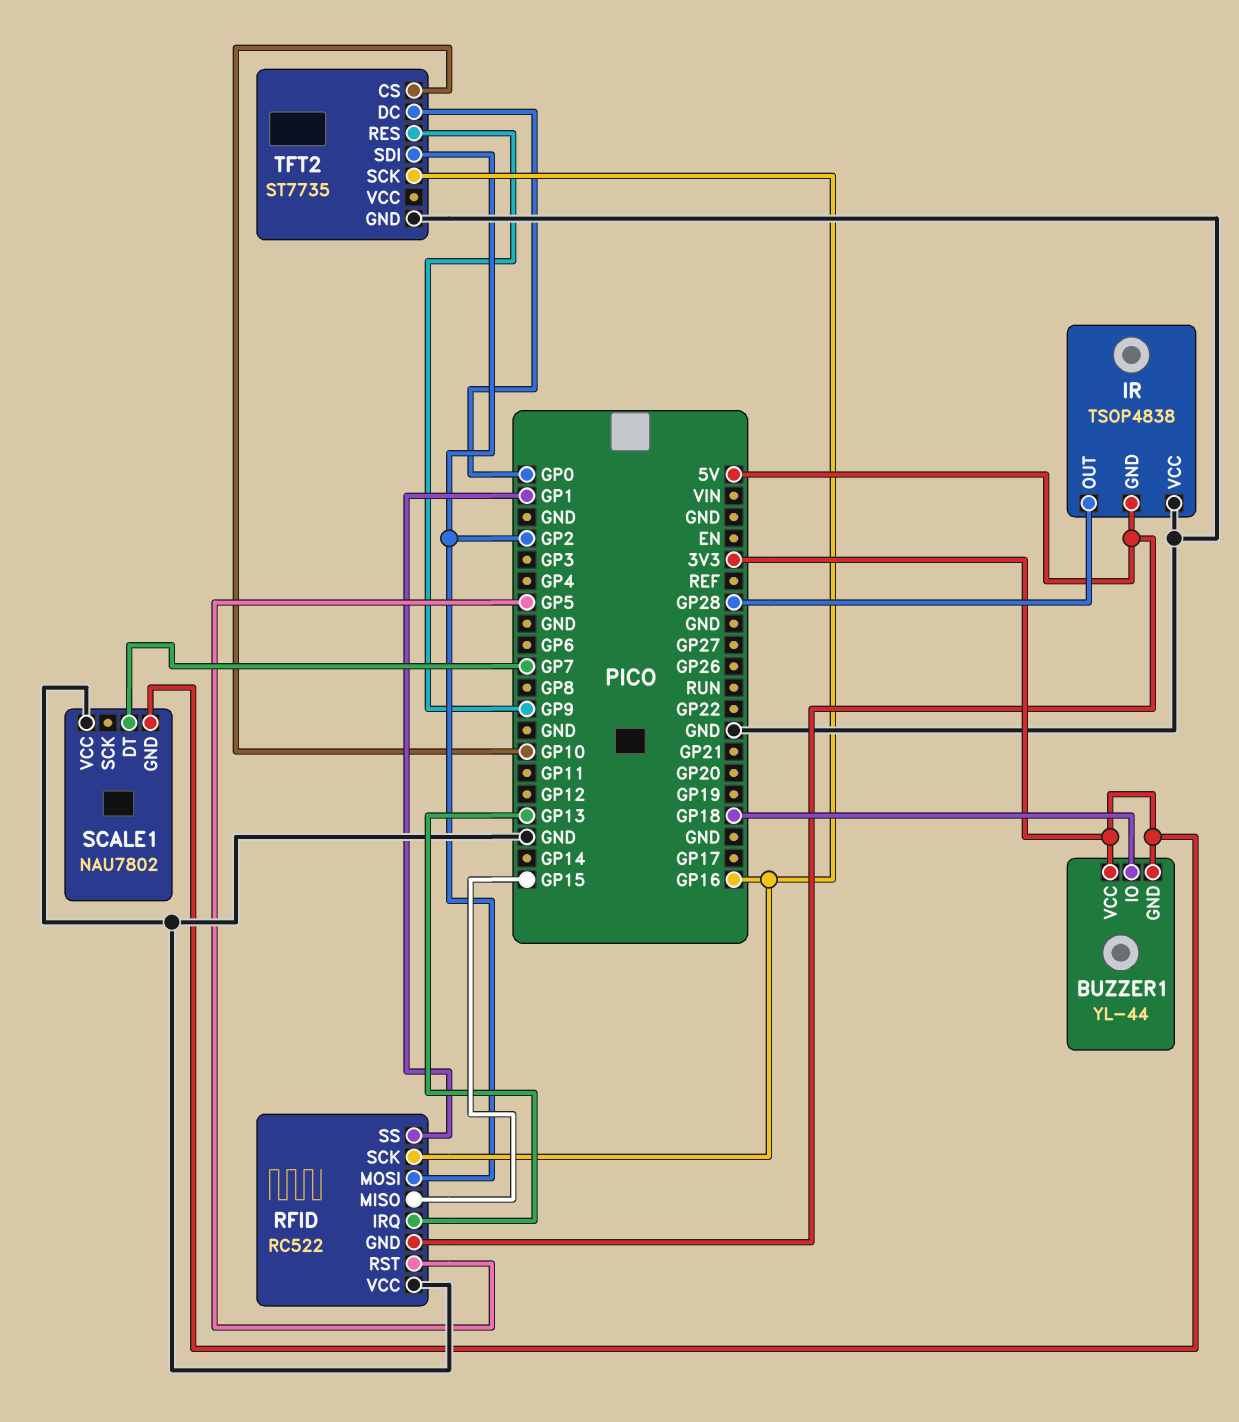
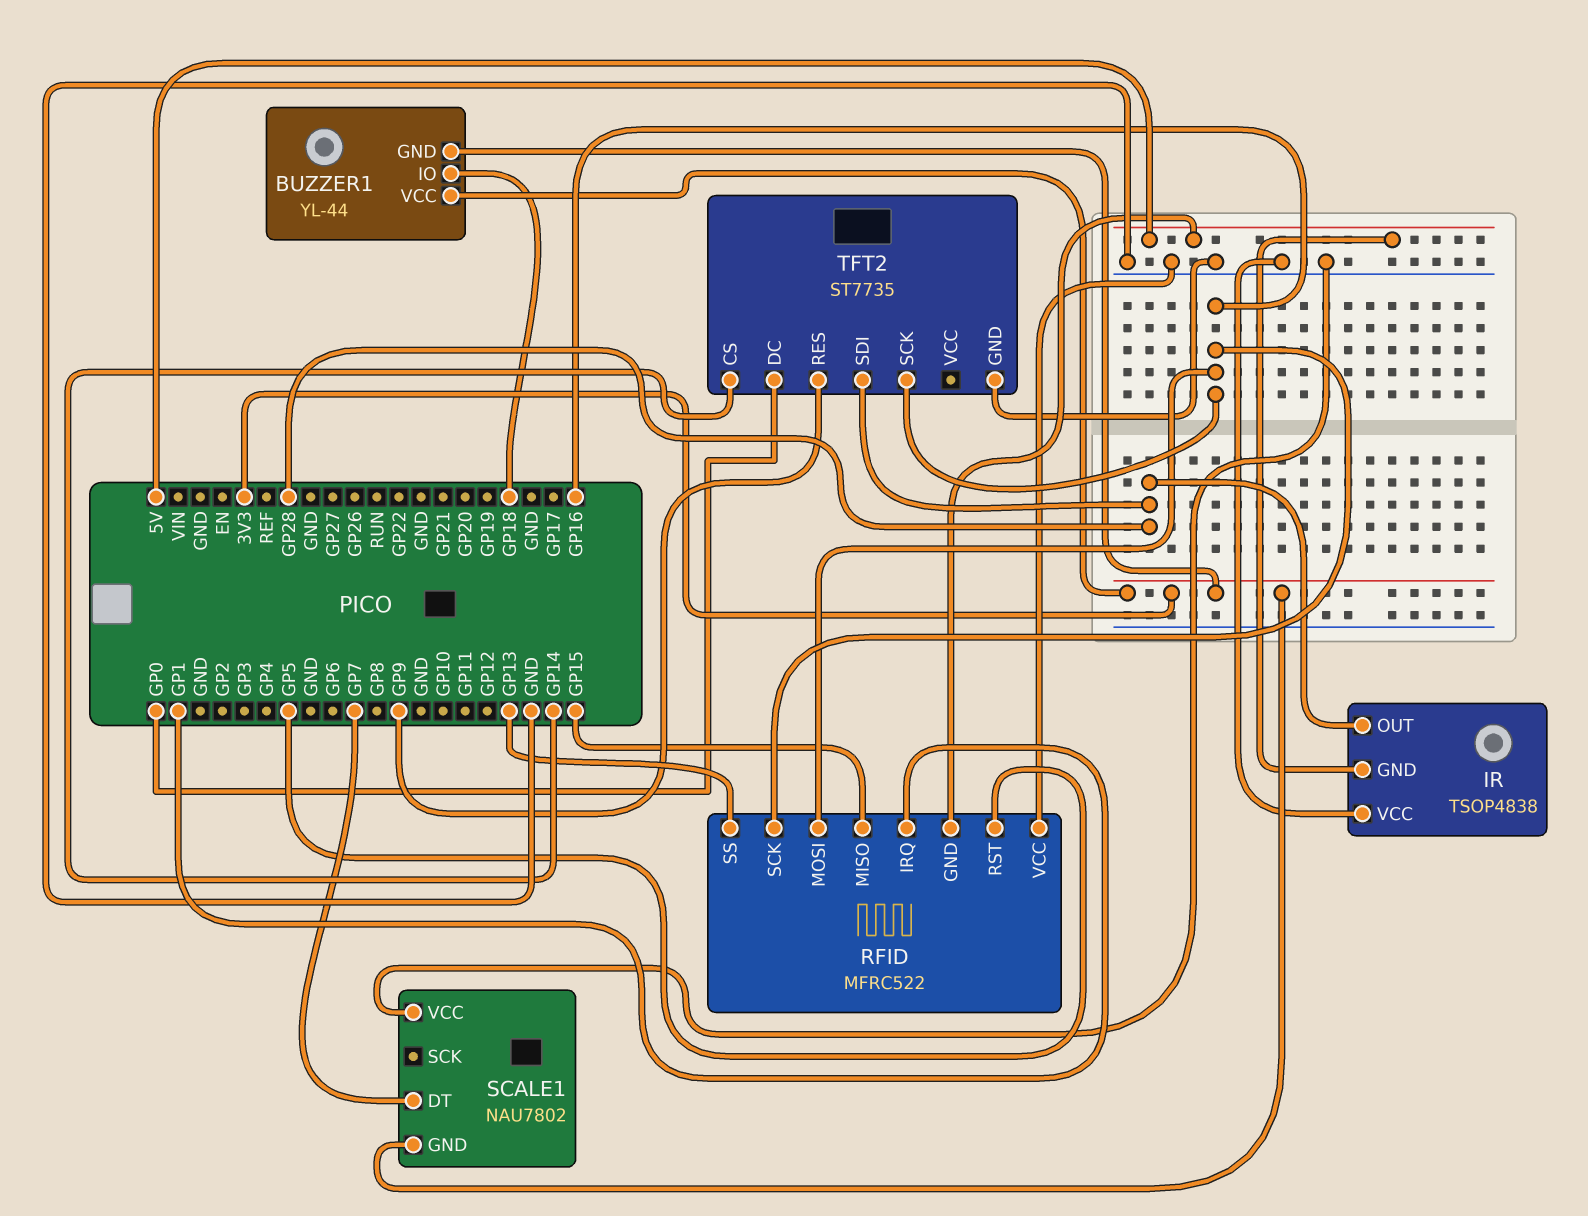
RFID: RC522 -> MFRC522
RFID pin IRQ: GP13 -> GP1
RFID pin MOSI: GP2 -> GP16
RFID pin SS: GP1 -> GP13
TFT2 pin CS: GP10 -> GP14
TFT2 pin SDI: GP2 -> GP28

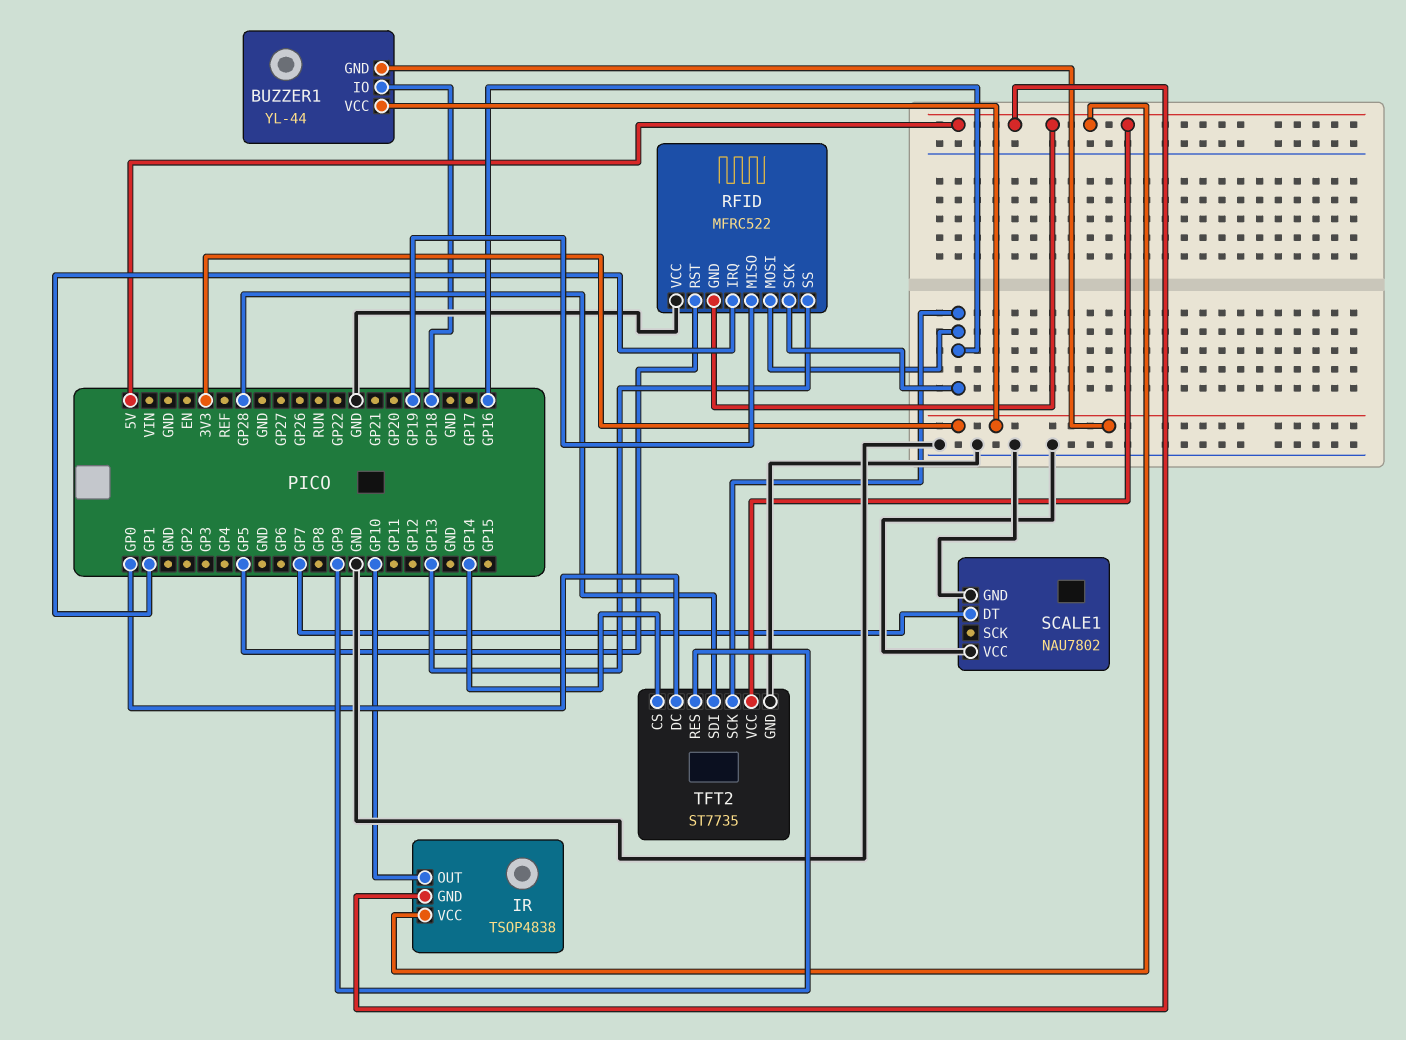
IR pin OUT: GP28 -> GP10
IR pin VCC: GND -> 5V
RFID pin MISO: GP15 -> GP19
SCALE1 pin GND: 3V3 -> GND
TFT2 pin VCC: none -> 5V

